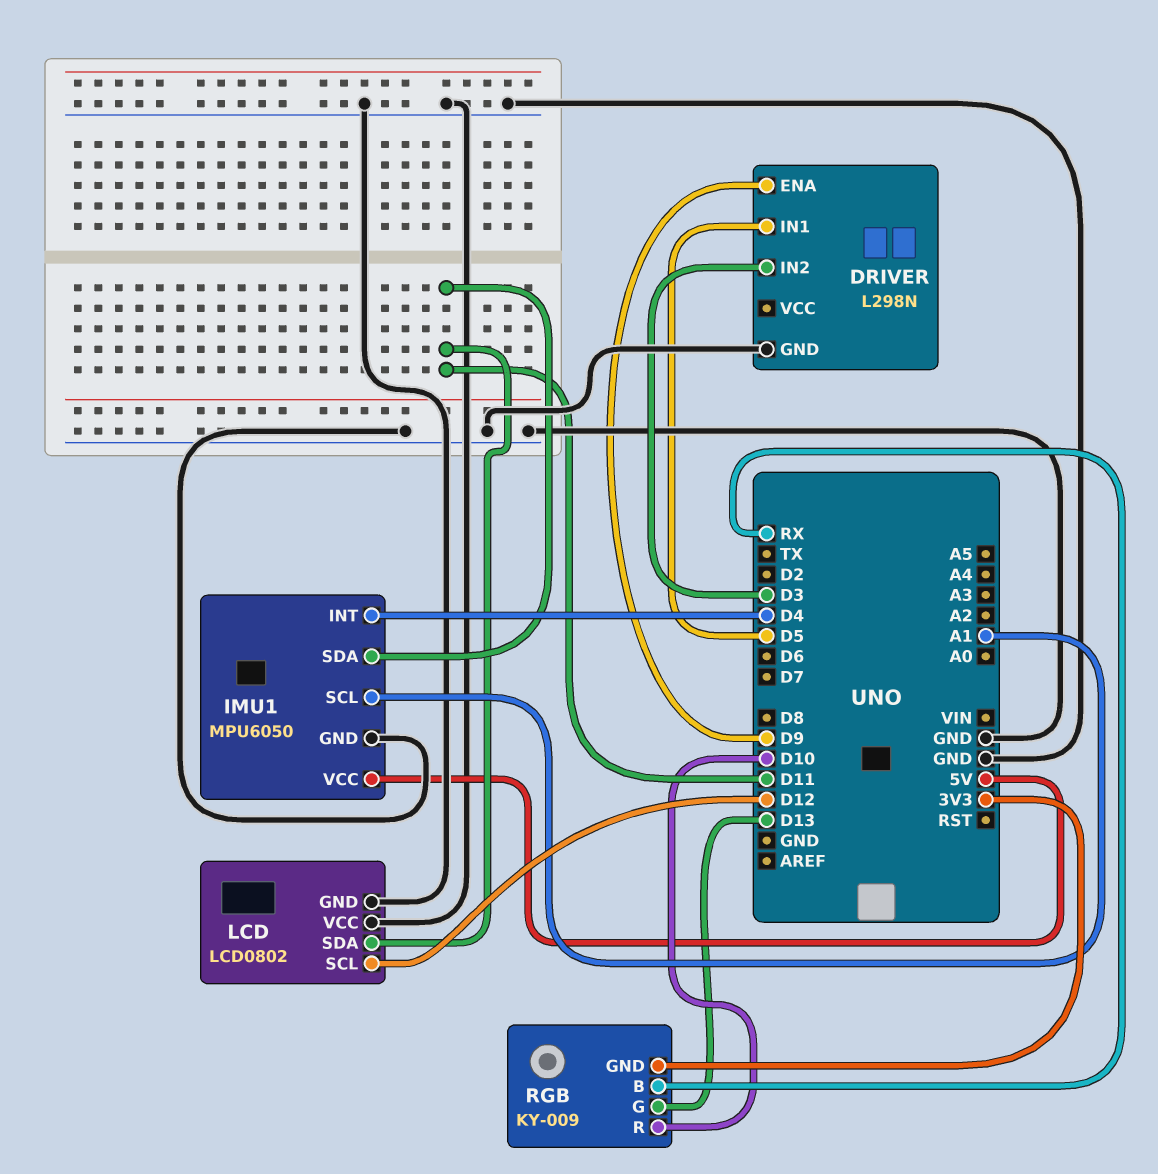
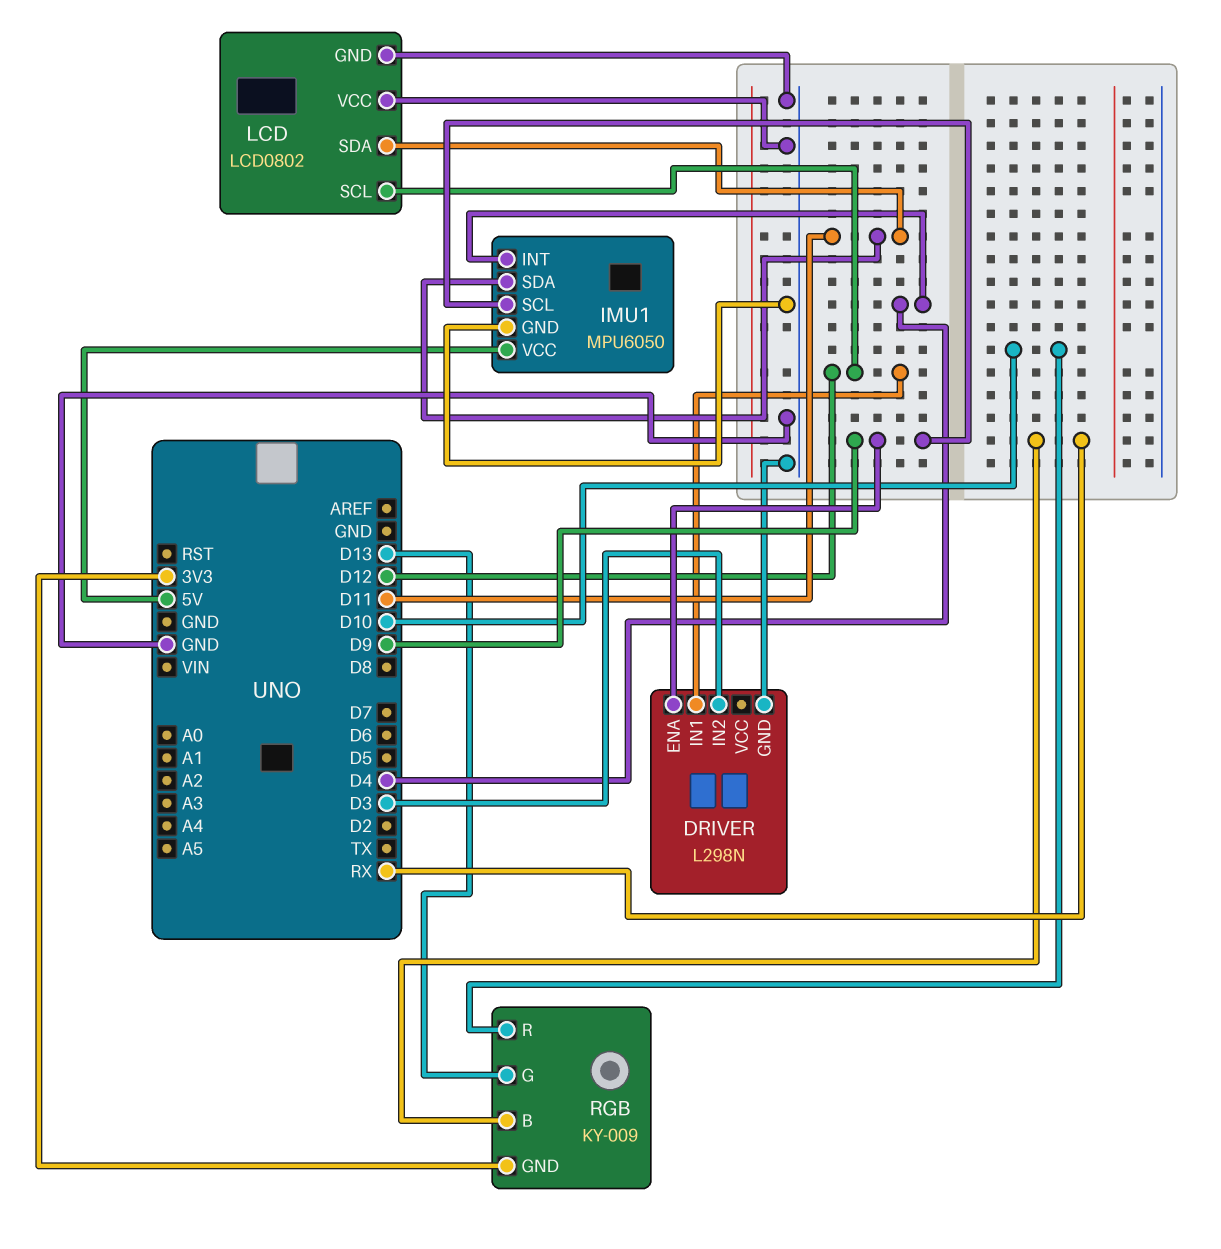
DRIVER pin IN1: D5 -> D12
IMU1 pin SCL: A1 -> D9

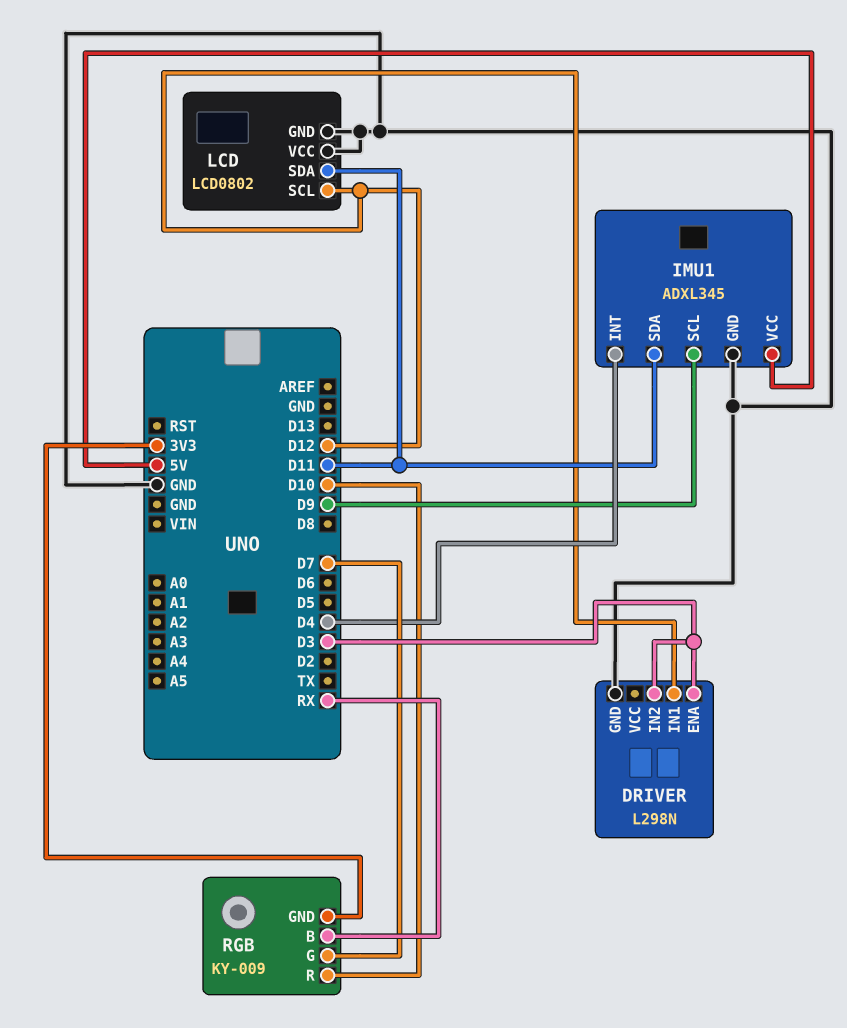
DRIVER pin ENA: D9 -> D3
IMU1: MPU6050 -> ADXL345
RGB pin G: D13 -> D7

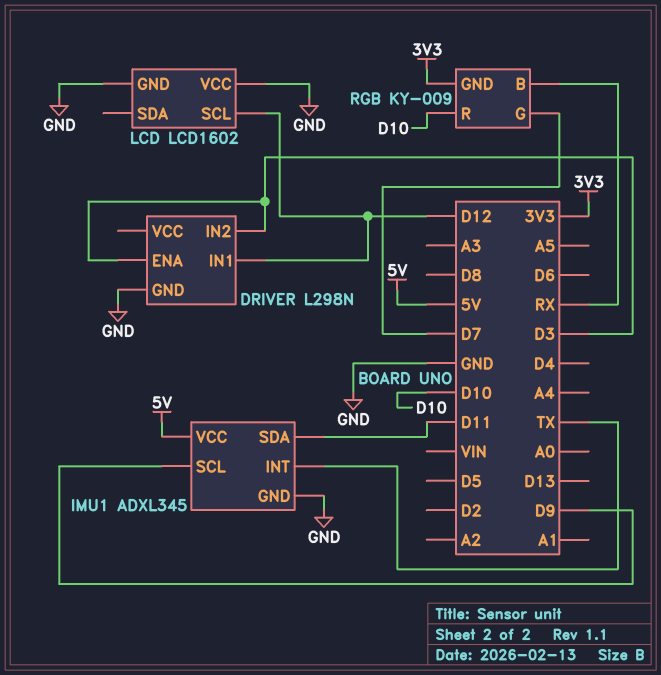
IMU1 pin INT: D4 -> TX
LCD: LCD0802 -> LCD1602
LCD pin SDA: D11 -> none

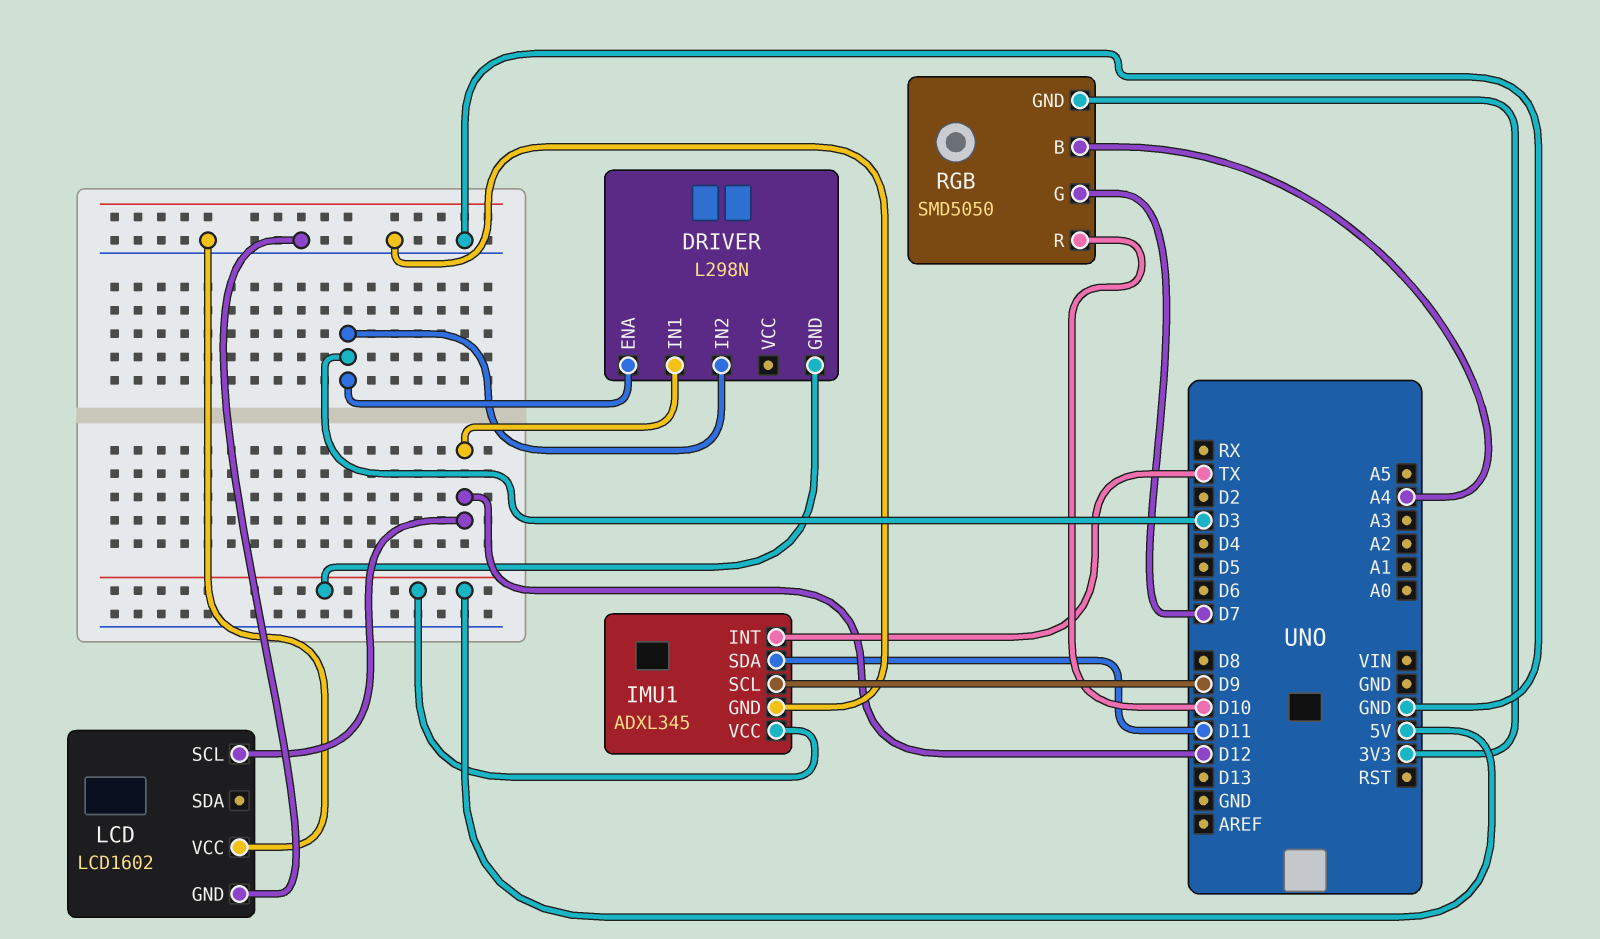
DRIVER pin GND: GND -> 5V
RGB: KY-009 -> SMD5050
RGB pin B: RX -> A4

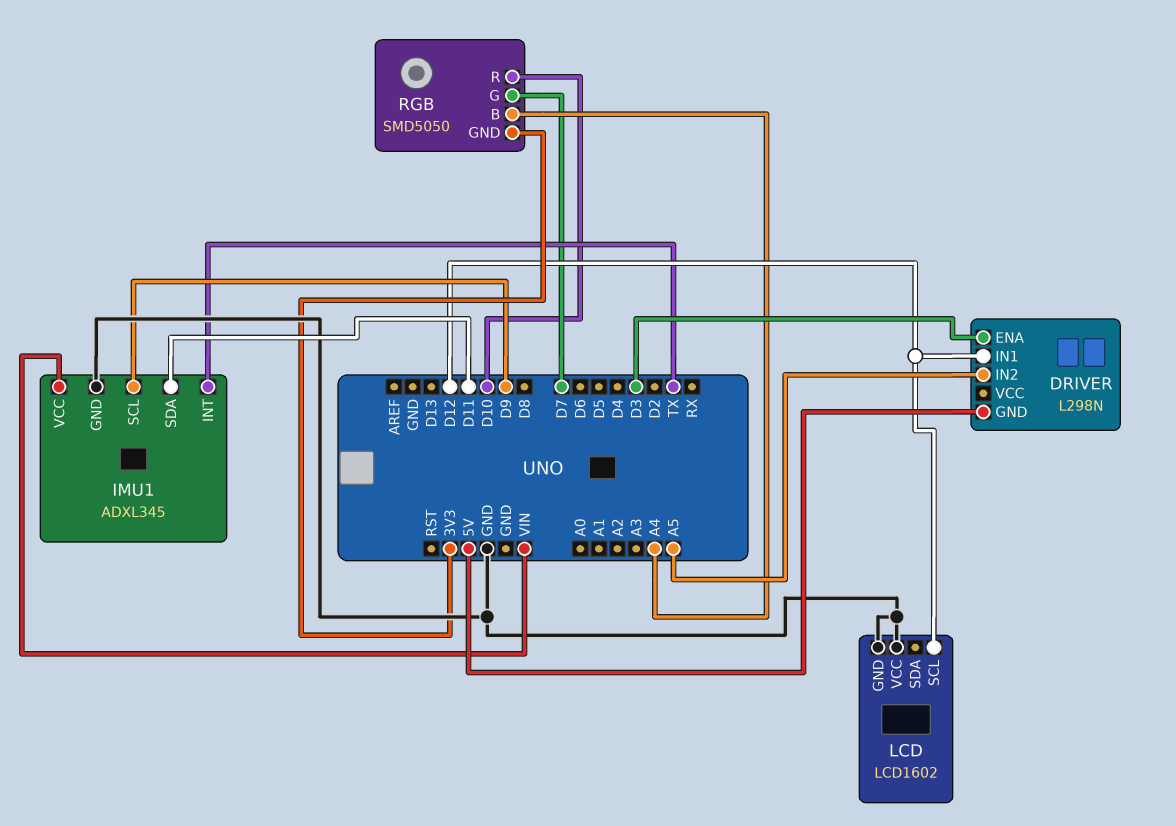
DRIVER pin IN2: D3 -> A5
IMU1 pin VCC: 5V -> VIN

